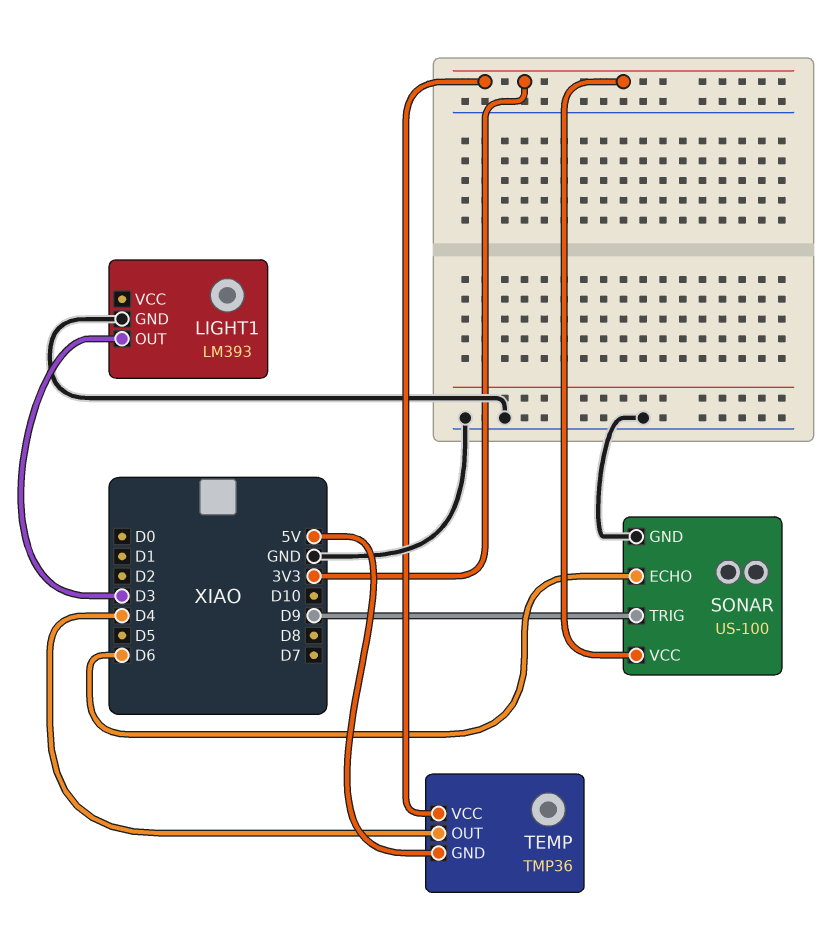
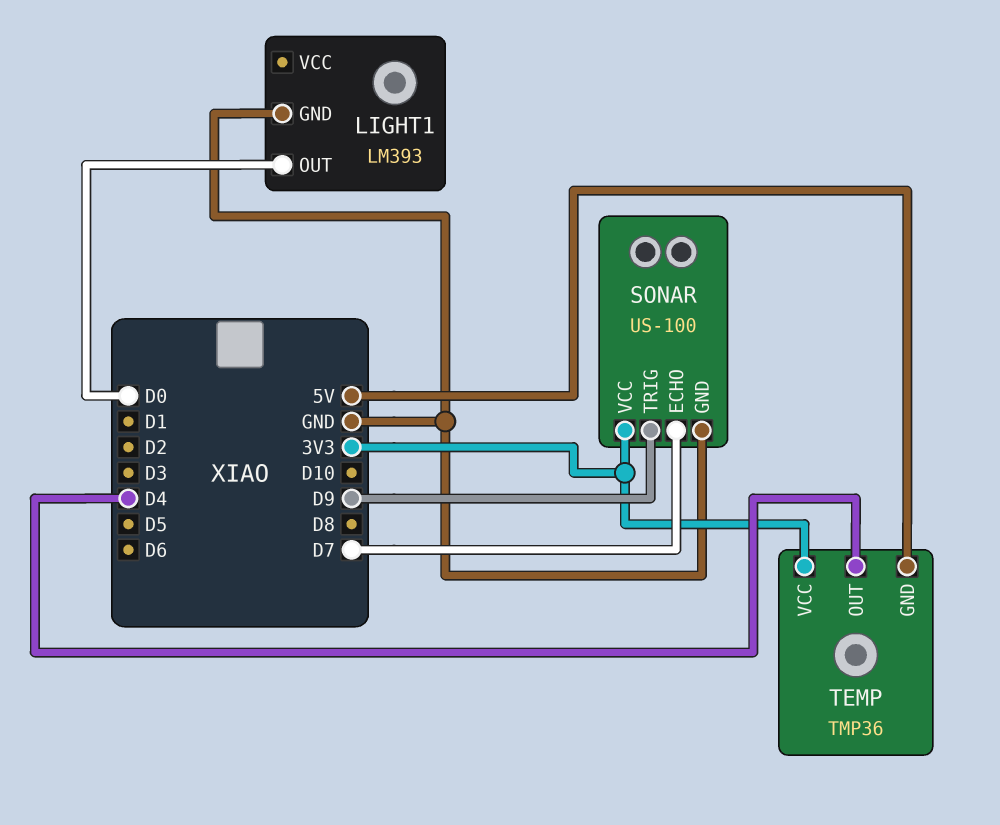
LIGHT1 pin OUT: D3 -> D0
SONAR pin ECHO: D6 -> D7

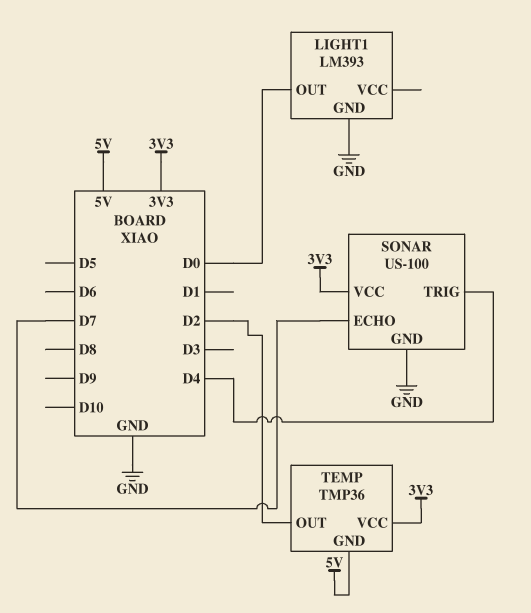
SONAR pin TRIG: D9 -> D4
TEMP pin OUT: D4 -> D2

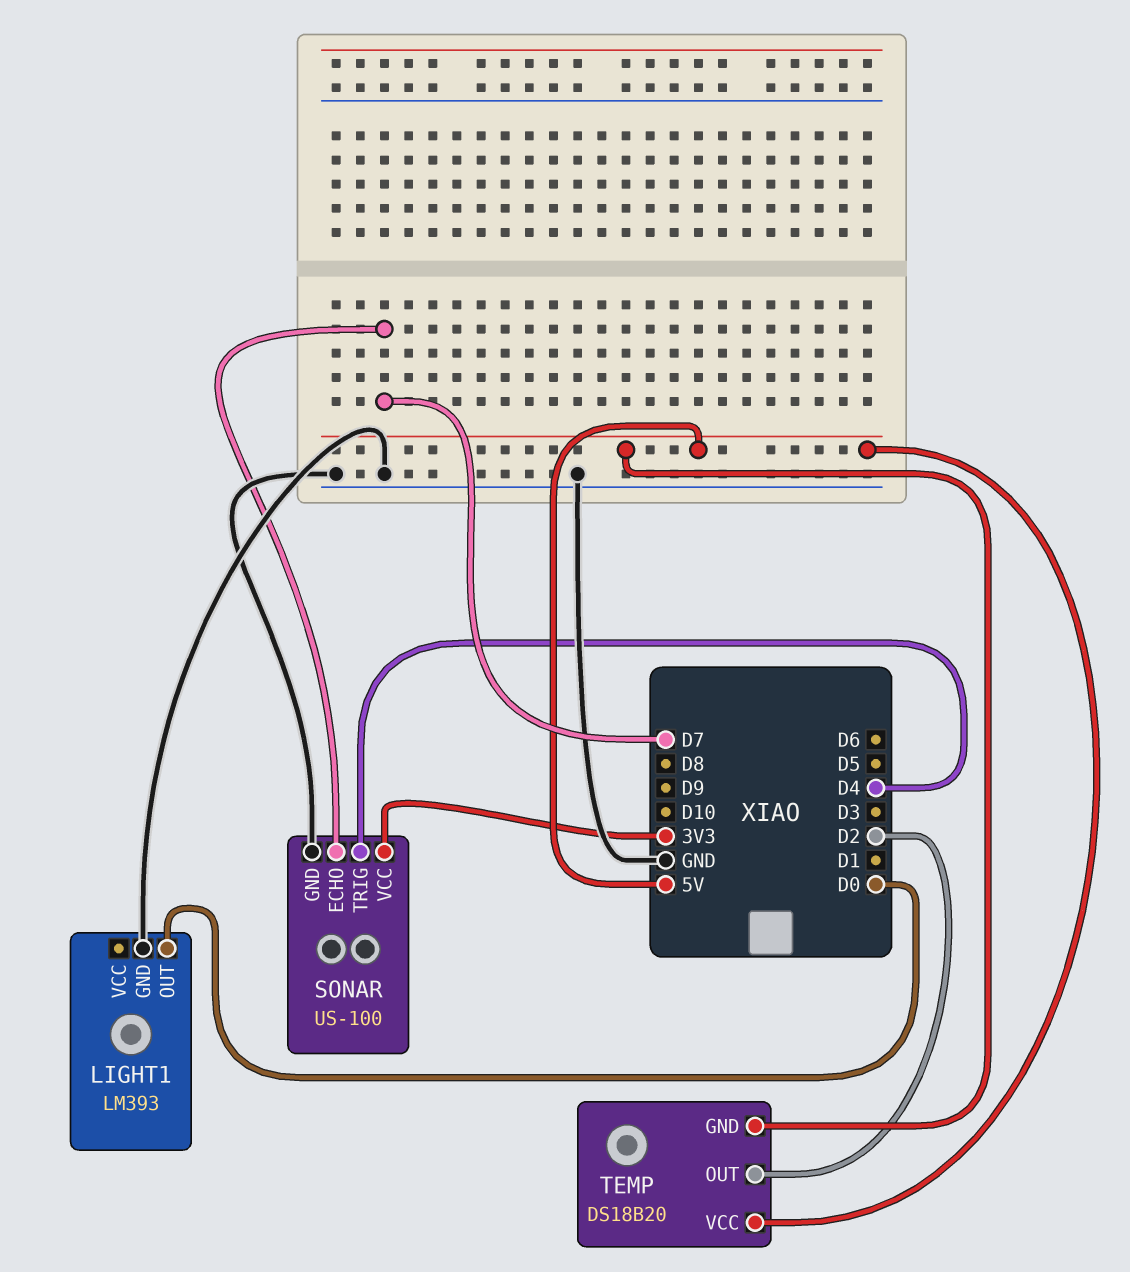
TEMP: TMP36 -> DS18B20
TEMP pin VCC: 3V3 -> 5V

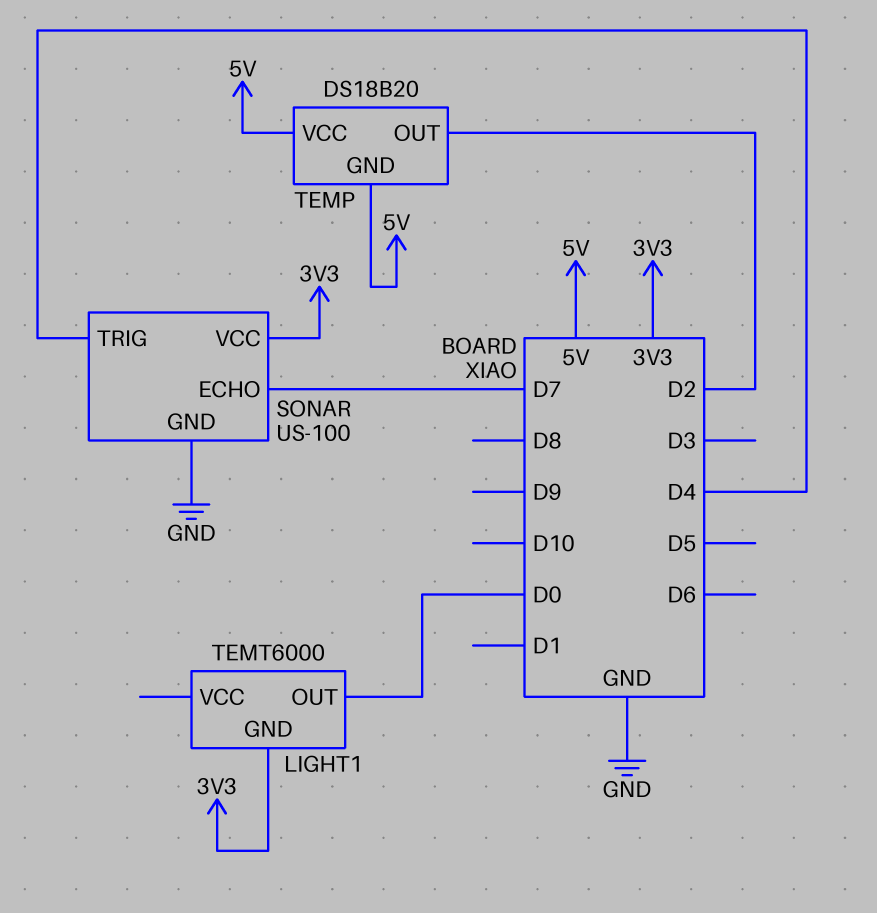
LIGHT1: LM393 -> TEMT6000
LIGHT1 pin GND: GND -> 3V3

